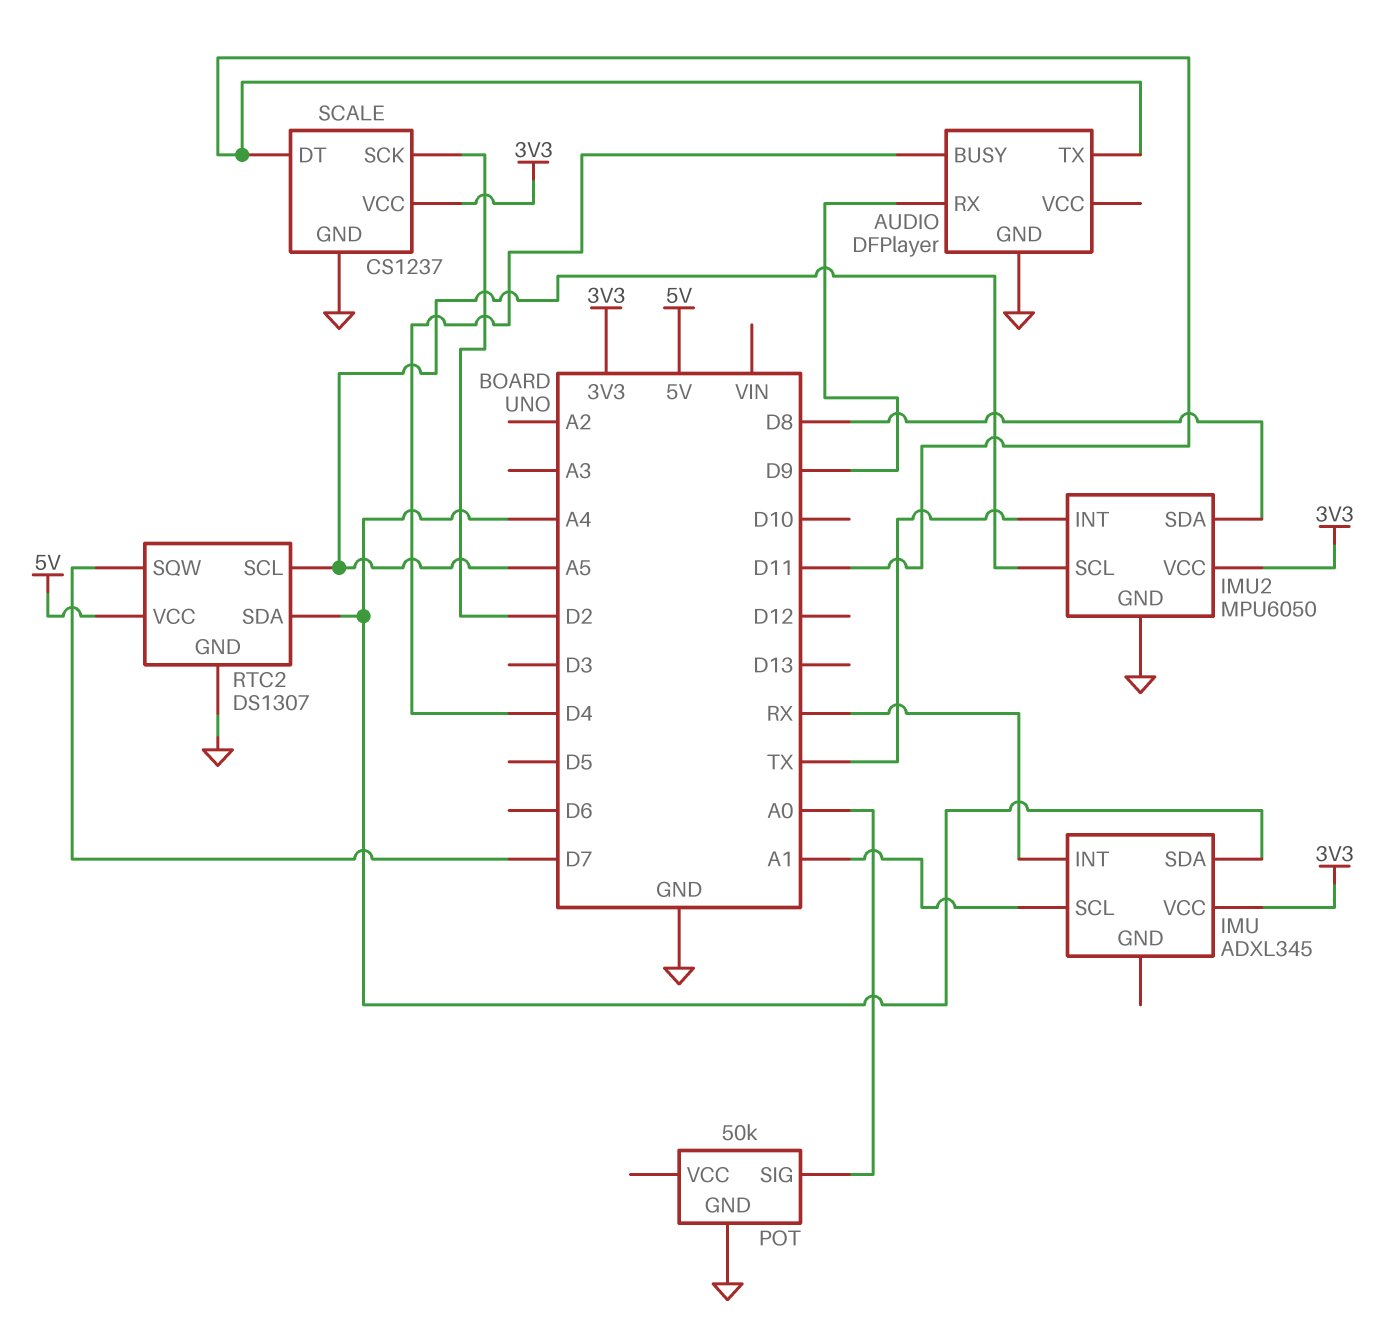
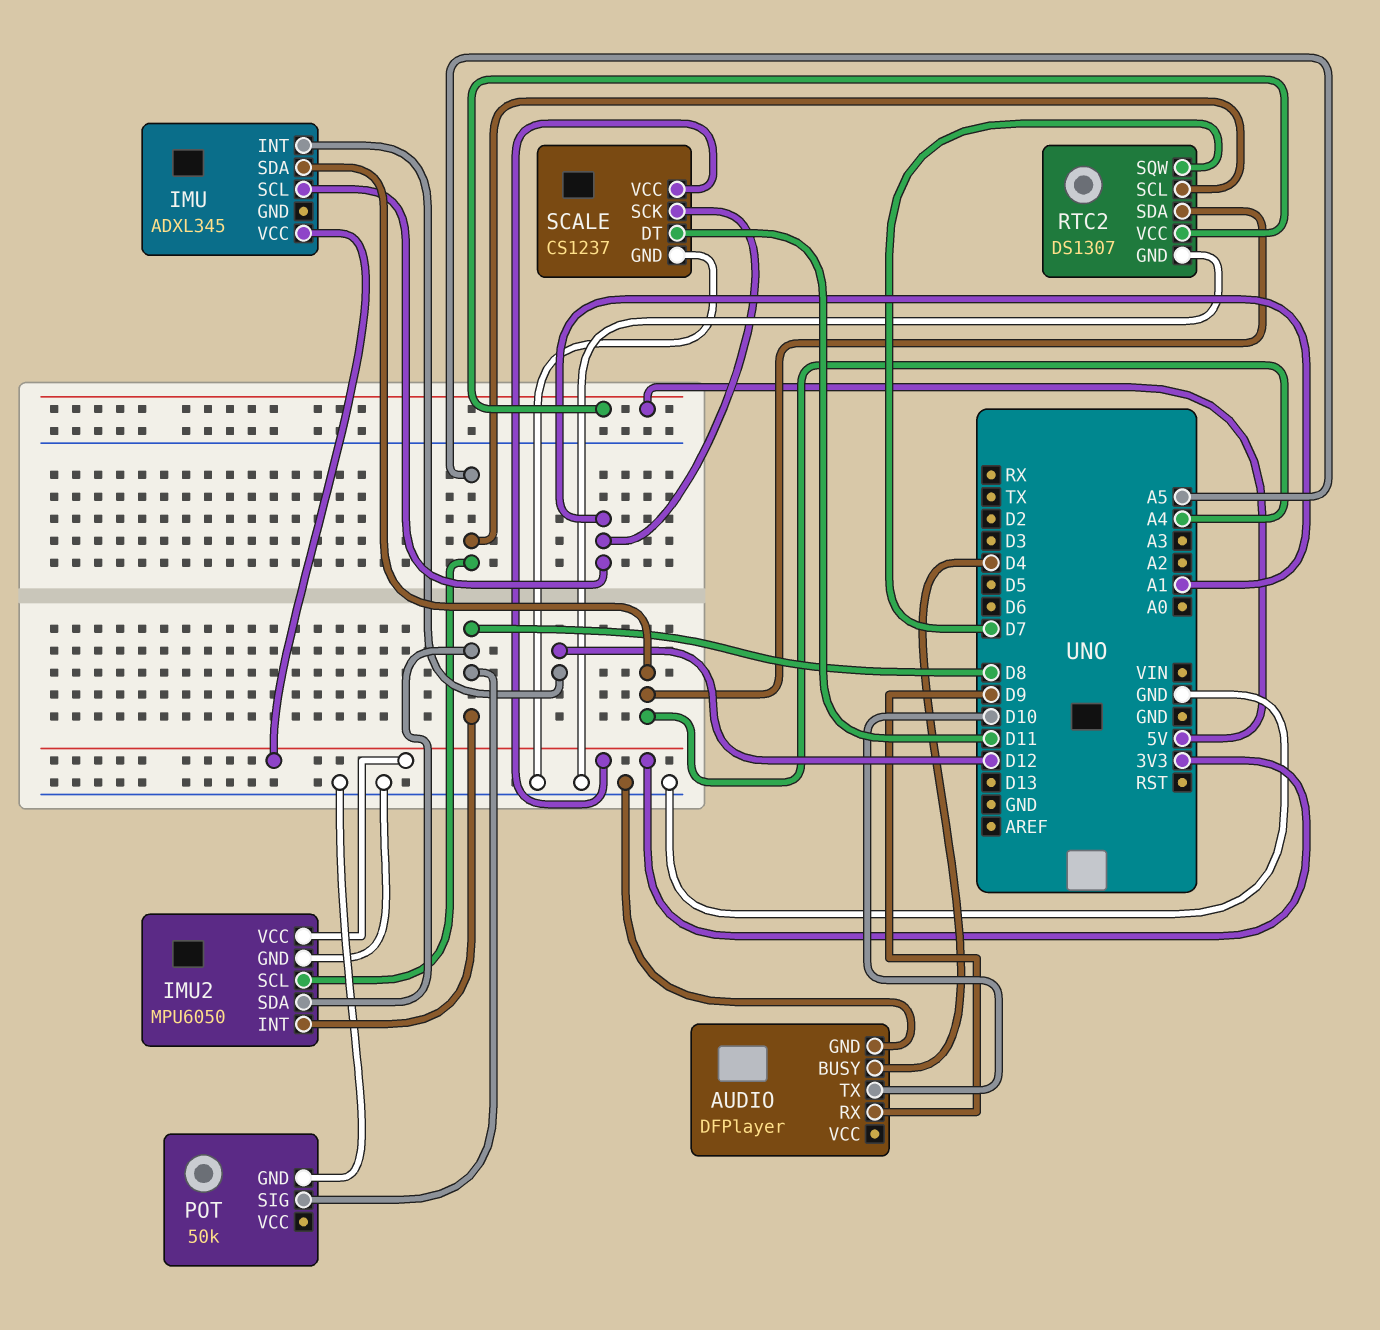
AUDIO pin TX: D11 -> D10
IMU pin INT: RX -> D12
IMU2 pin INT: TX -> D8
POT pin SIG: A0 -> D8
SCALE pin SCK: D2 -> A1

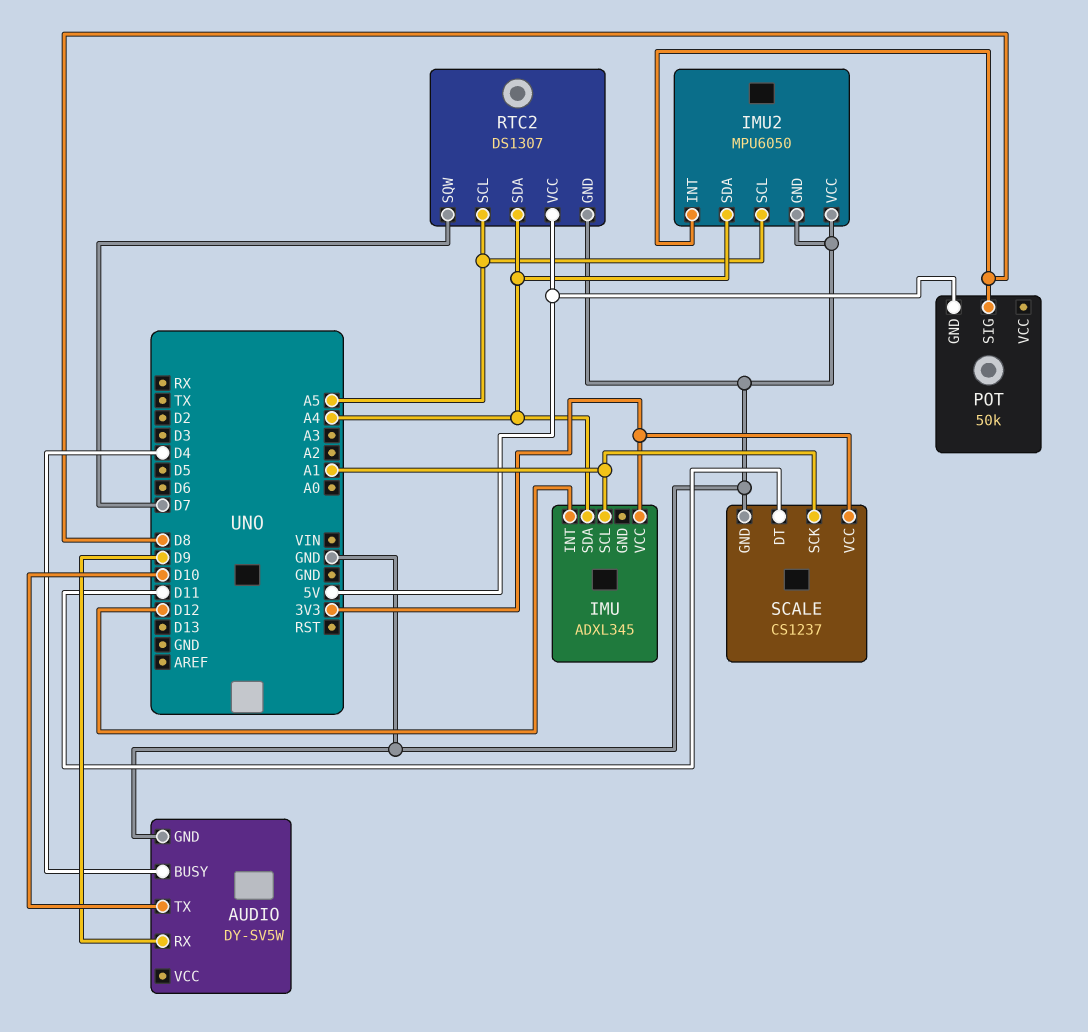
AUDIO: DFPlayer -> DY-SV5W
IMU2 pin SDA: D8 -> A4
IMU2 pin VCC: 3V3 -> GND
POT pin GND: GND -> 5V

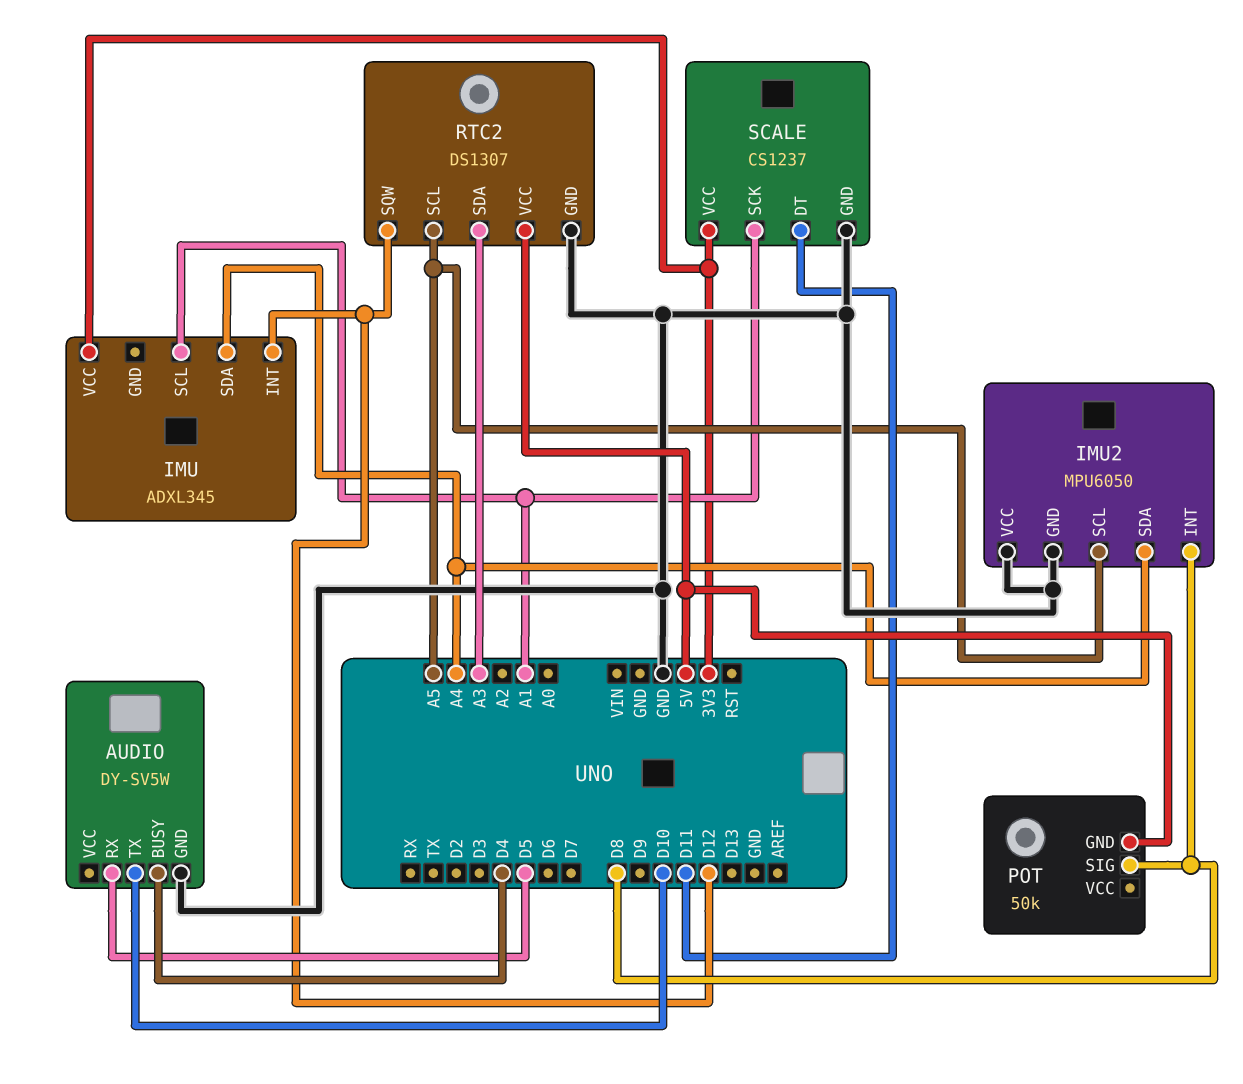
AUDIO pin RX: D9 -> D5
RTC2 pin SDA: A4 -> A3
RTC2 pin SQW: D7 -> D12

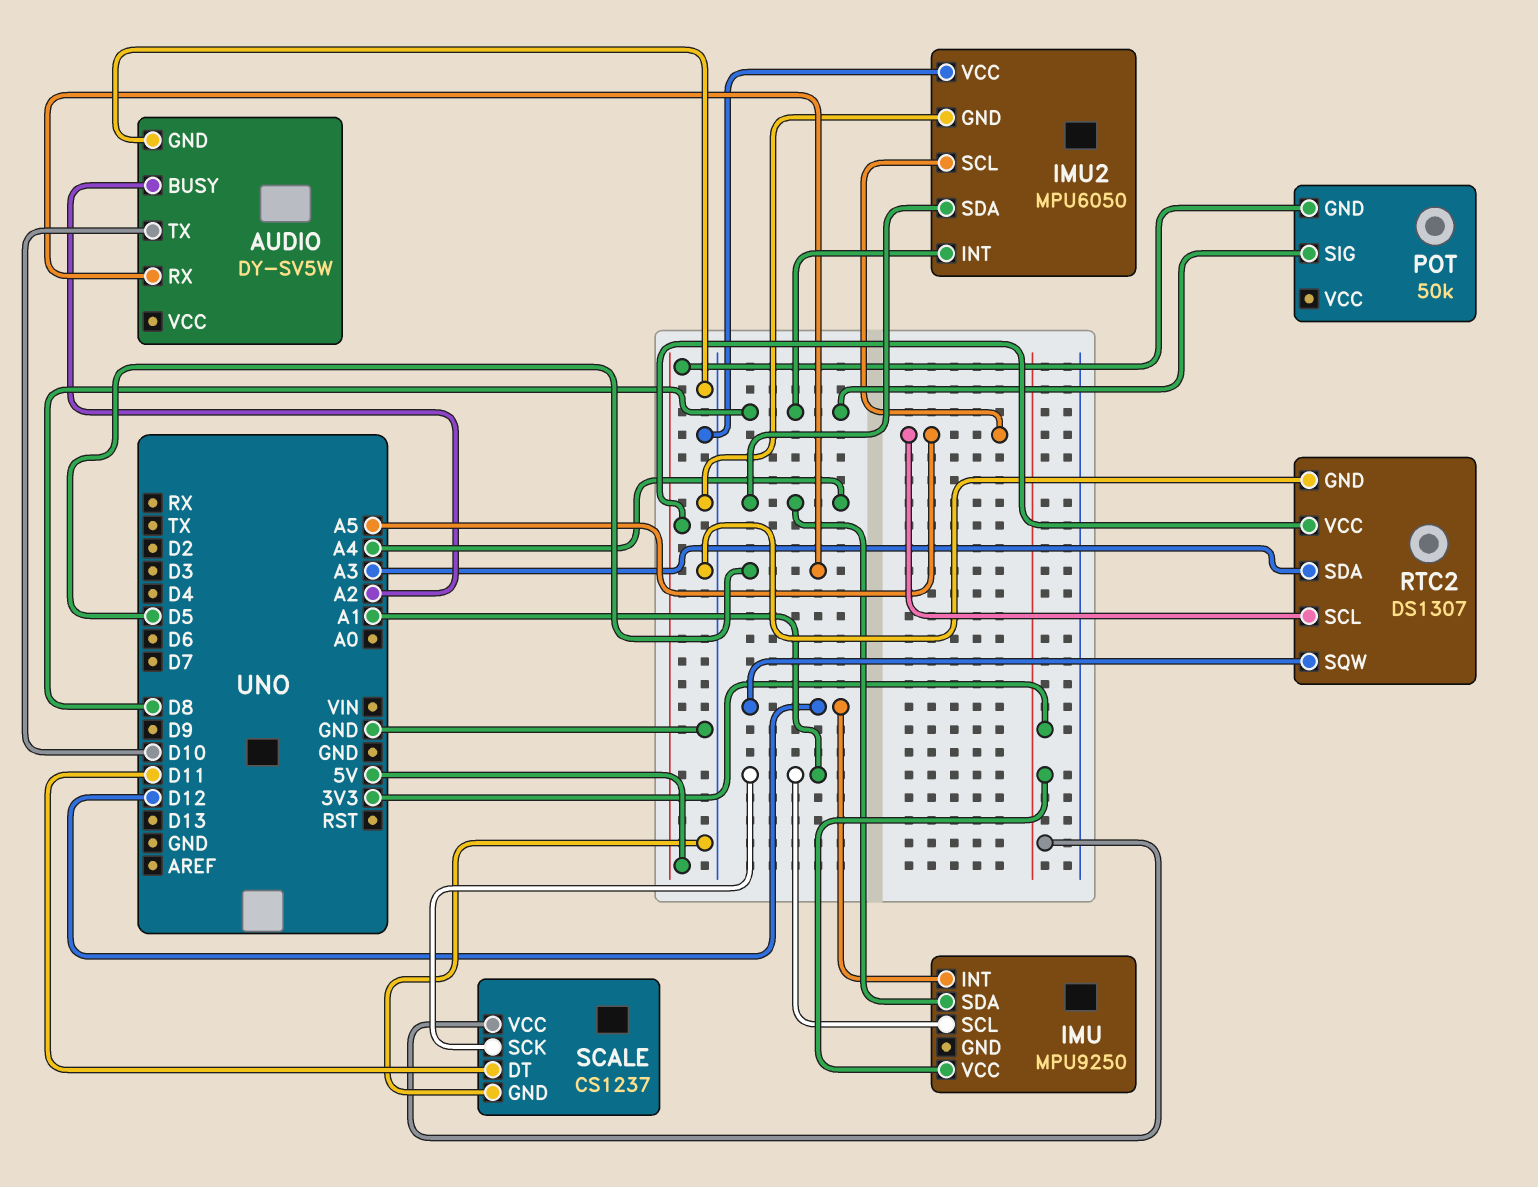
AUDIO pin BUSY: D4 -> A2
IMU: ADXL345 -> MPU9250

